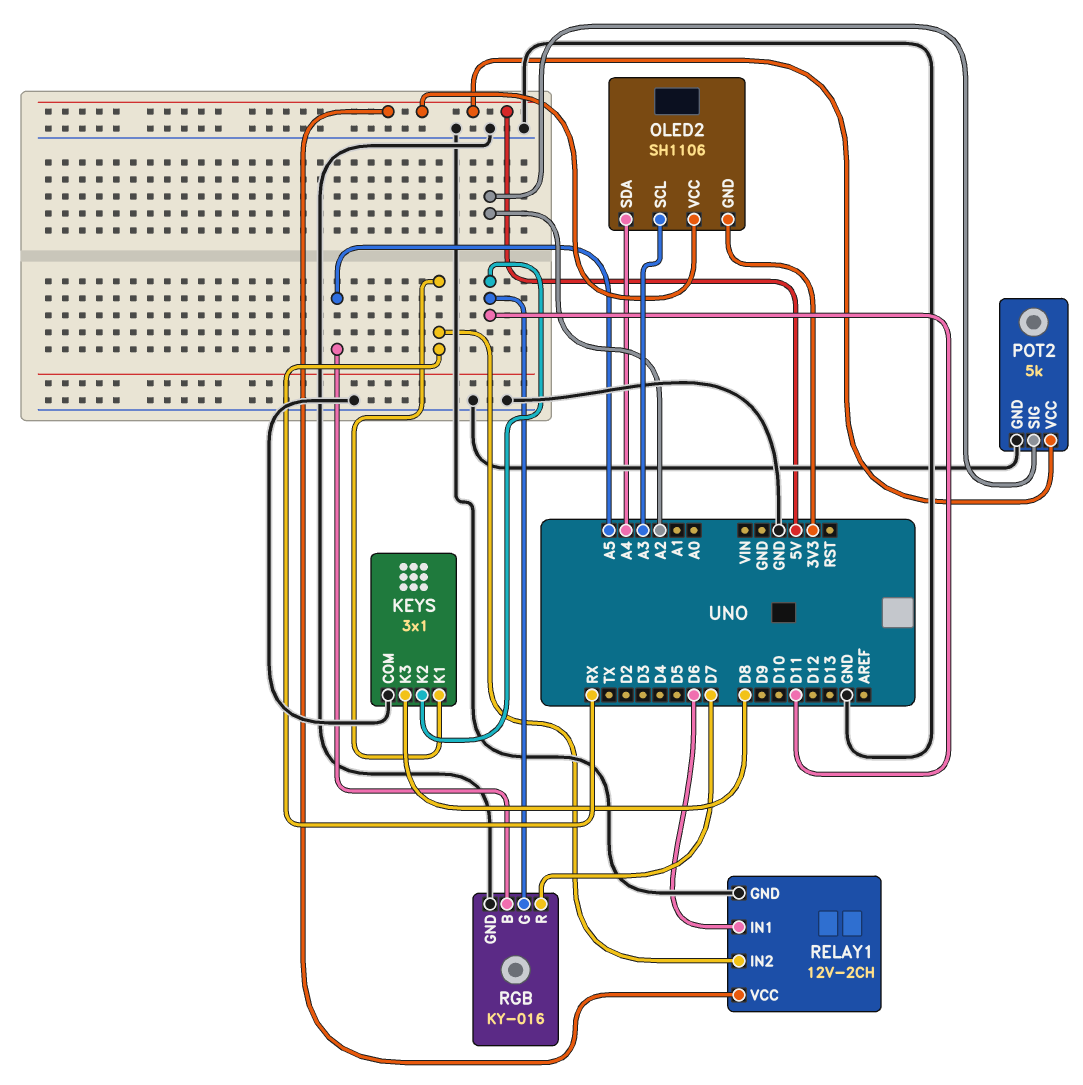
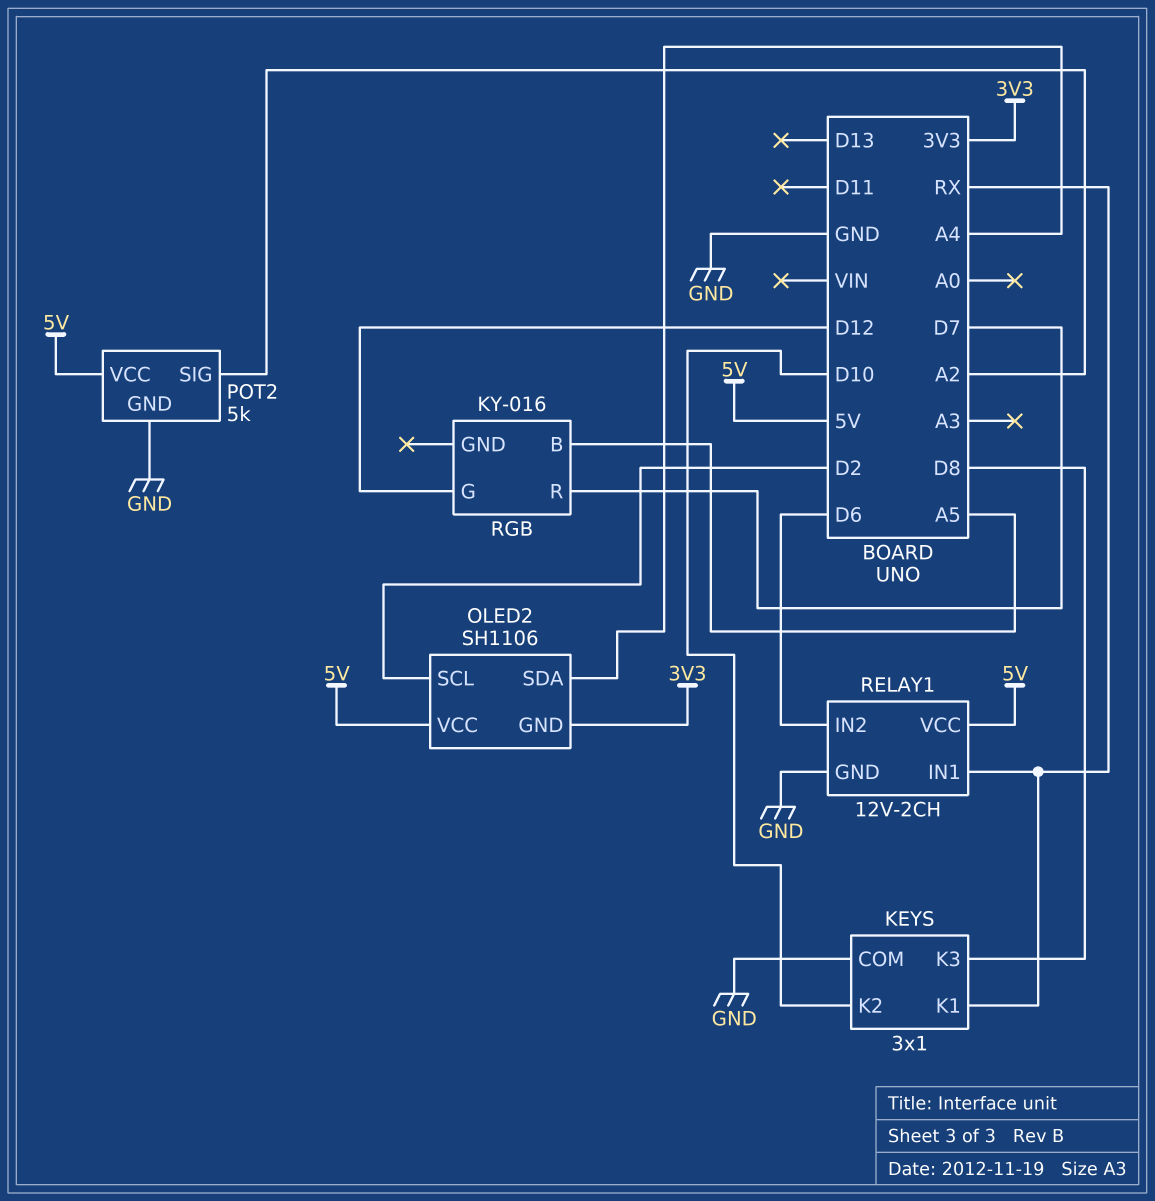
KEYS pin K2: D11 -> D10
OLED2 pin SCL: A3 -> D2
RELAY1 pin IN1: D6 -> RX
RELAY1 pin IN2: RX -> D6
RGB pin G: D11 -> D12
RGB pin GND: GND -> none

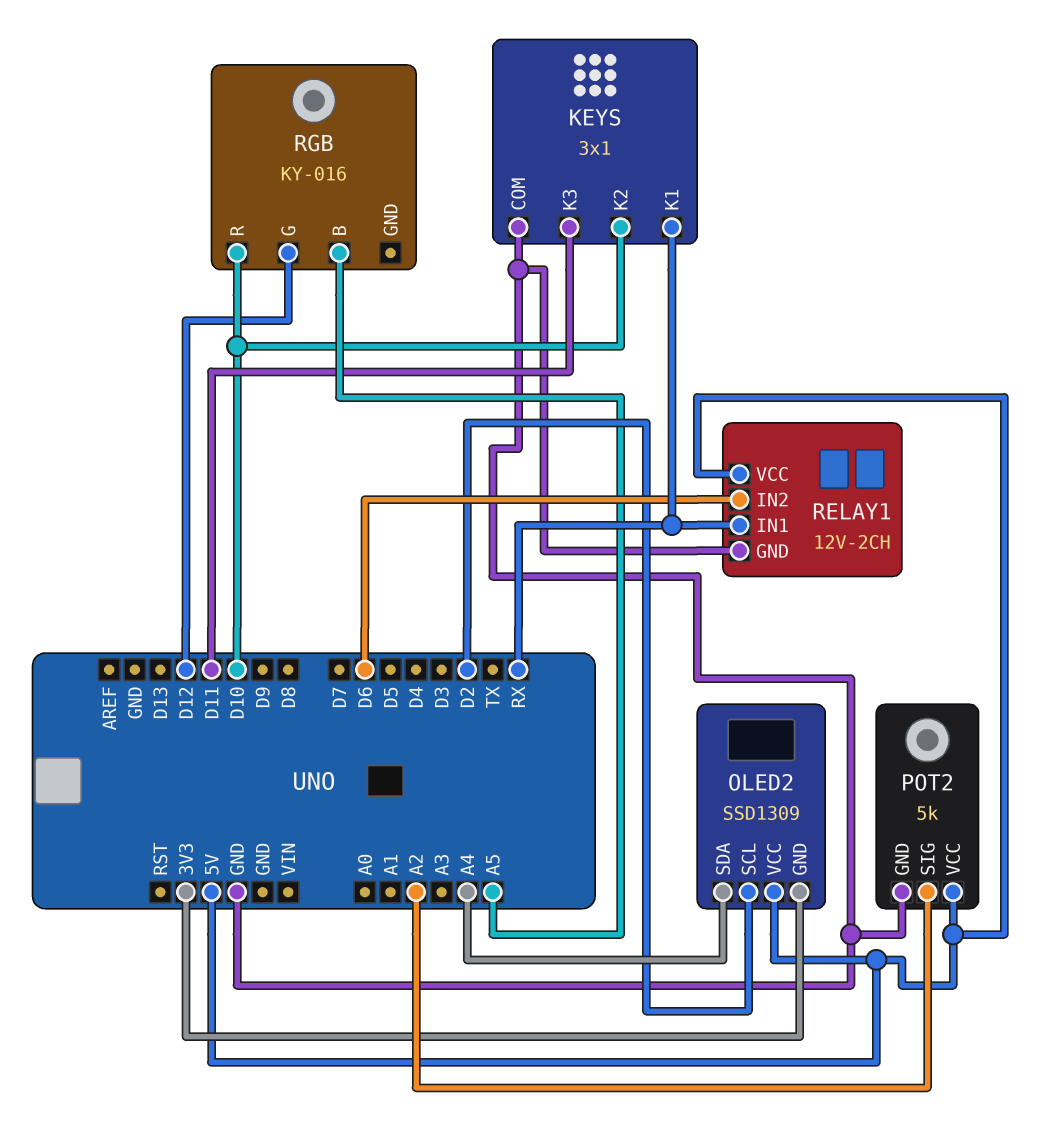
KEYS pin K3: D8 -> D11
OLED2: SH1106 -> SSD1309
RGB pin R: D7 -> D10

